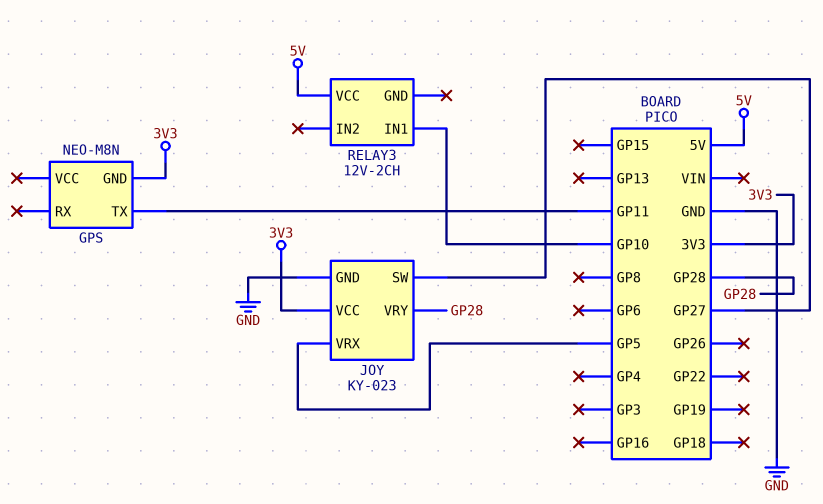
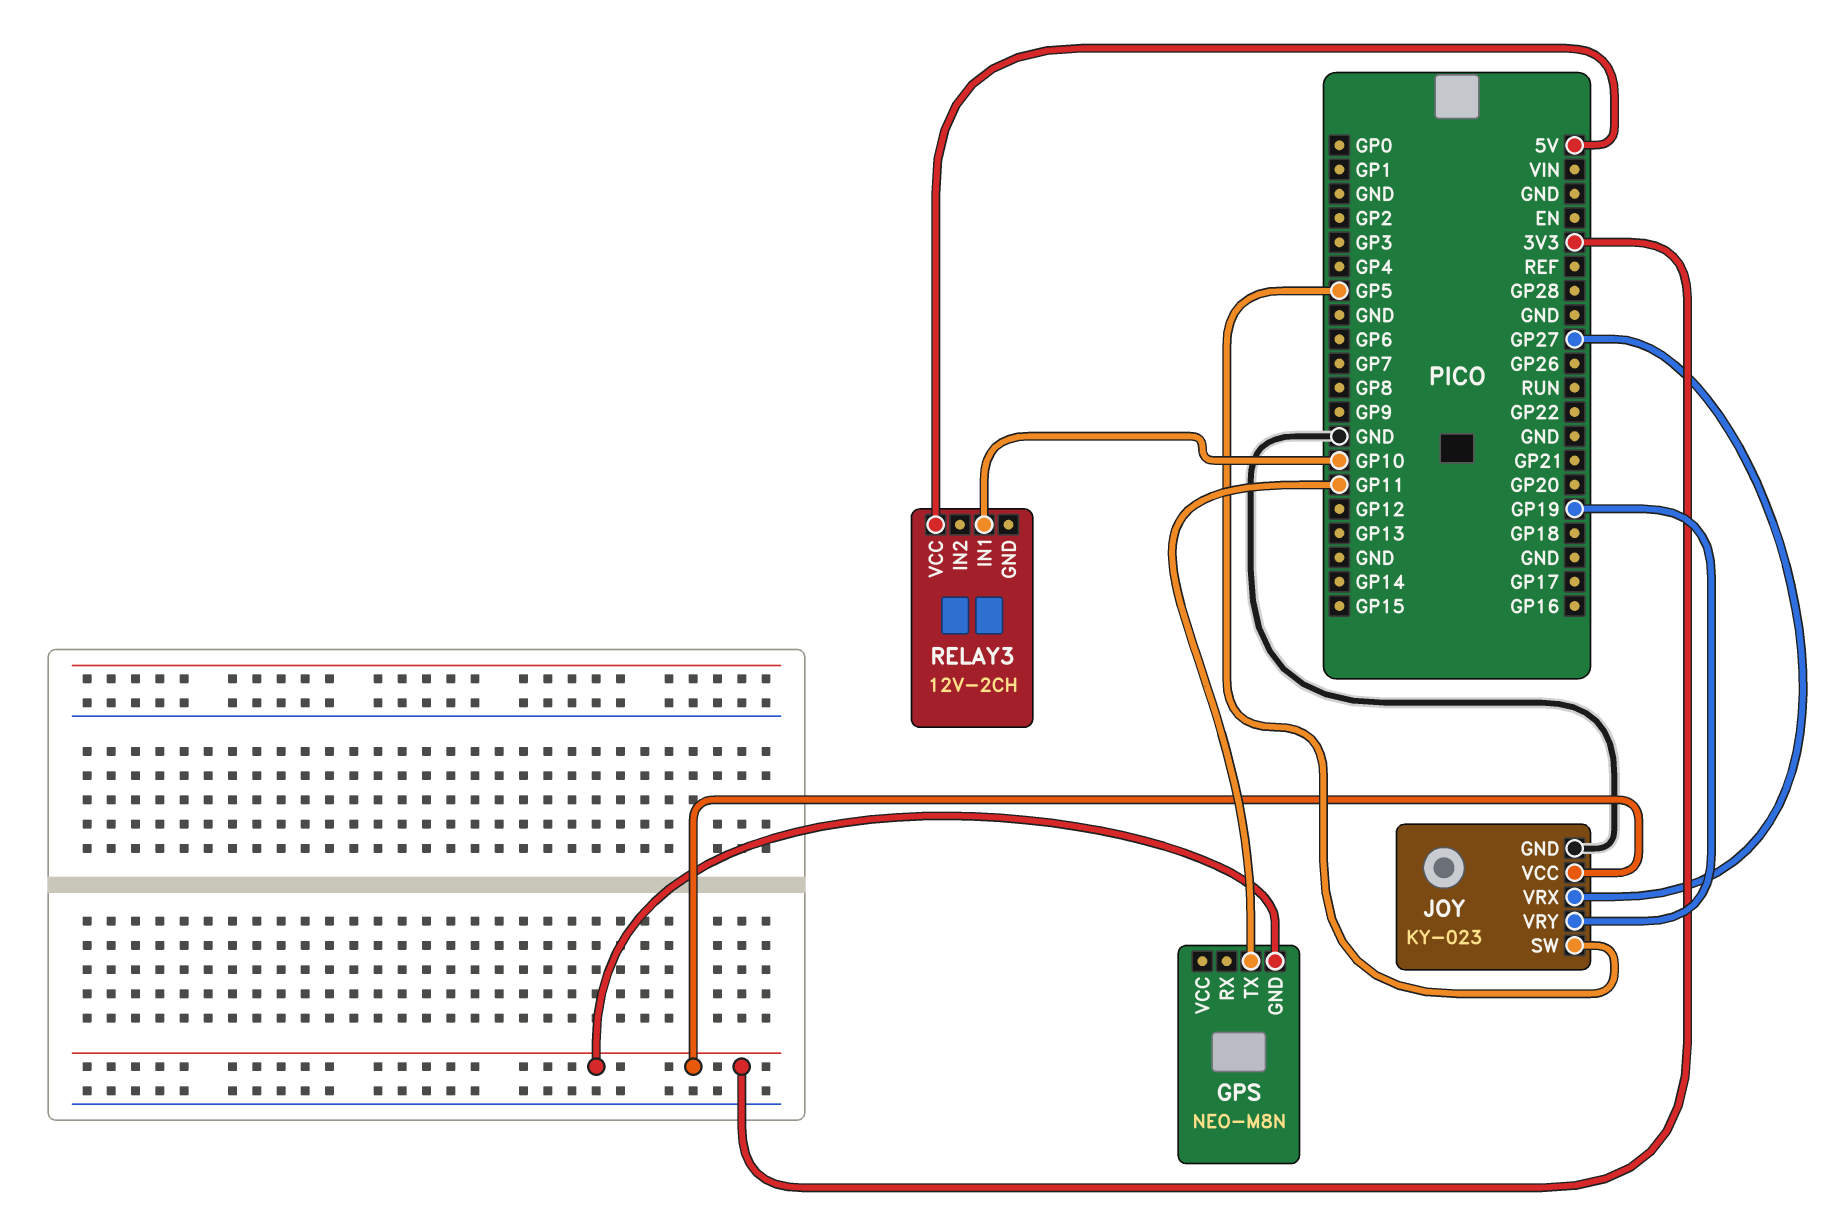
JOY pin SW: GP27 -> GP5
JOY pin VRX: GP5 -> GP27
JOY pin VRY: GP28 -> GP19

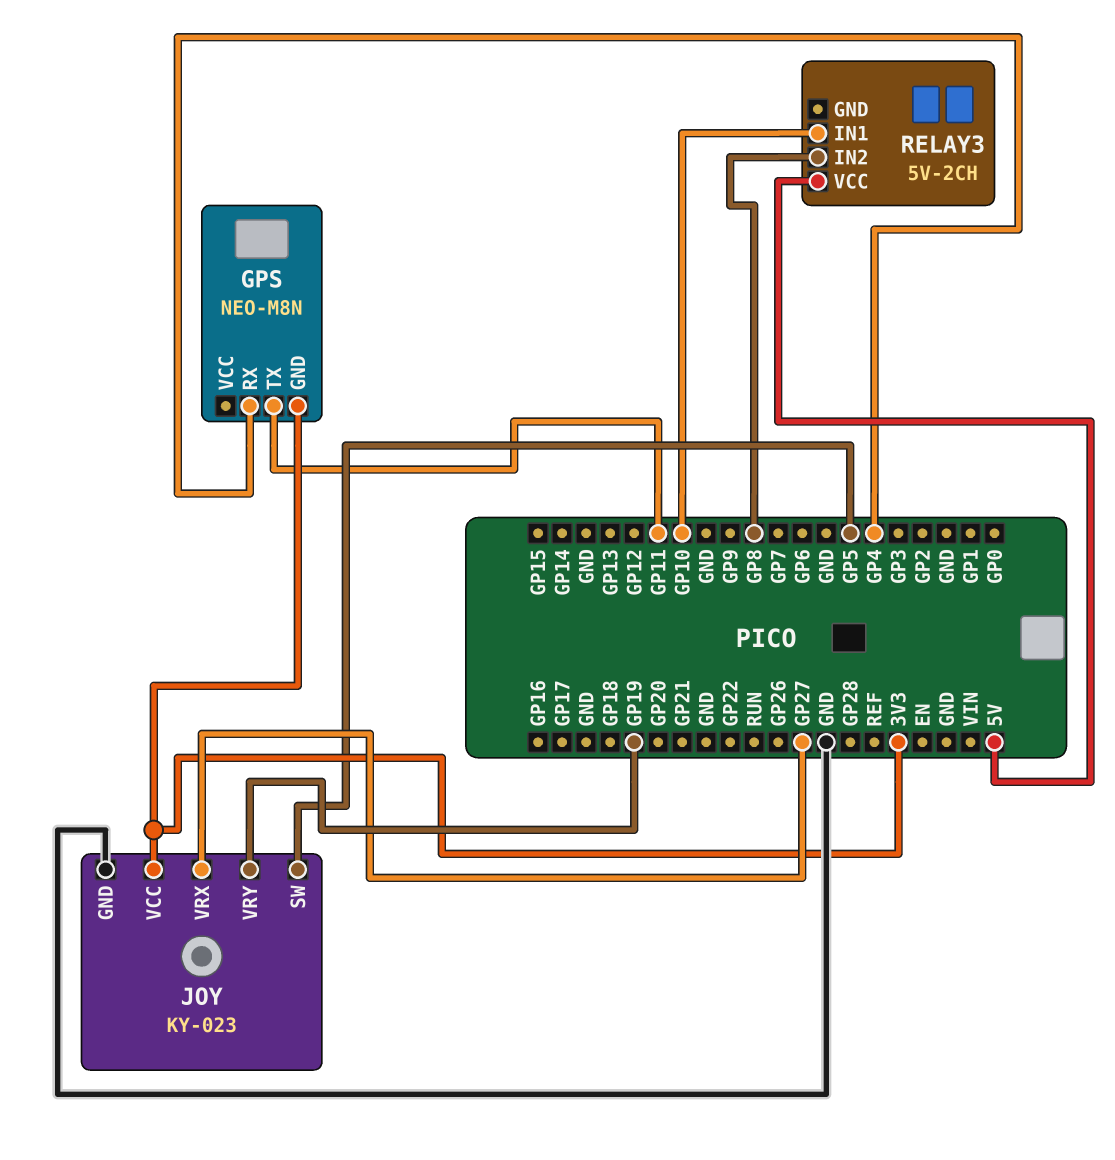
GPS pin RX: none -> GP4
RELAY3: 12V-2CH -> 5V-2CH
RELAY3 pin IN2: none -> GP8

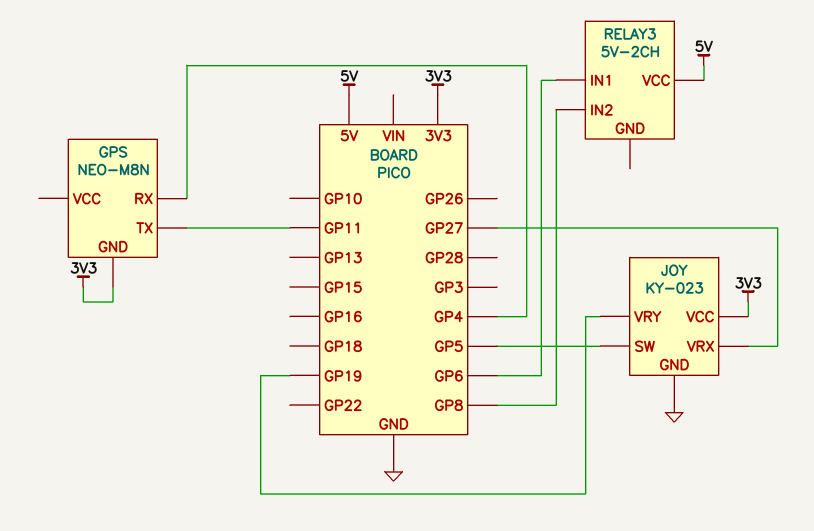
RELAY3 pin IN1: GP10 -> GP6

